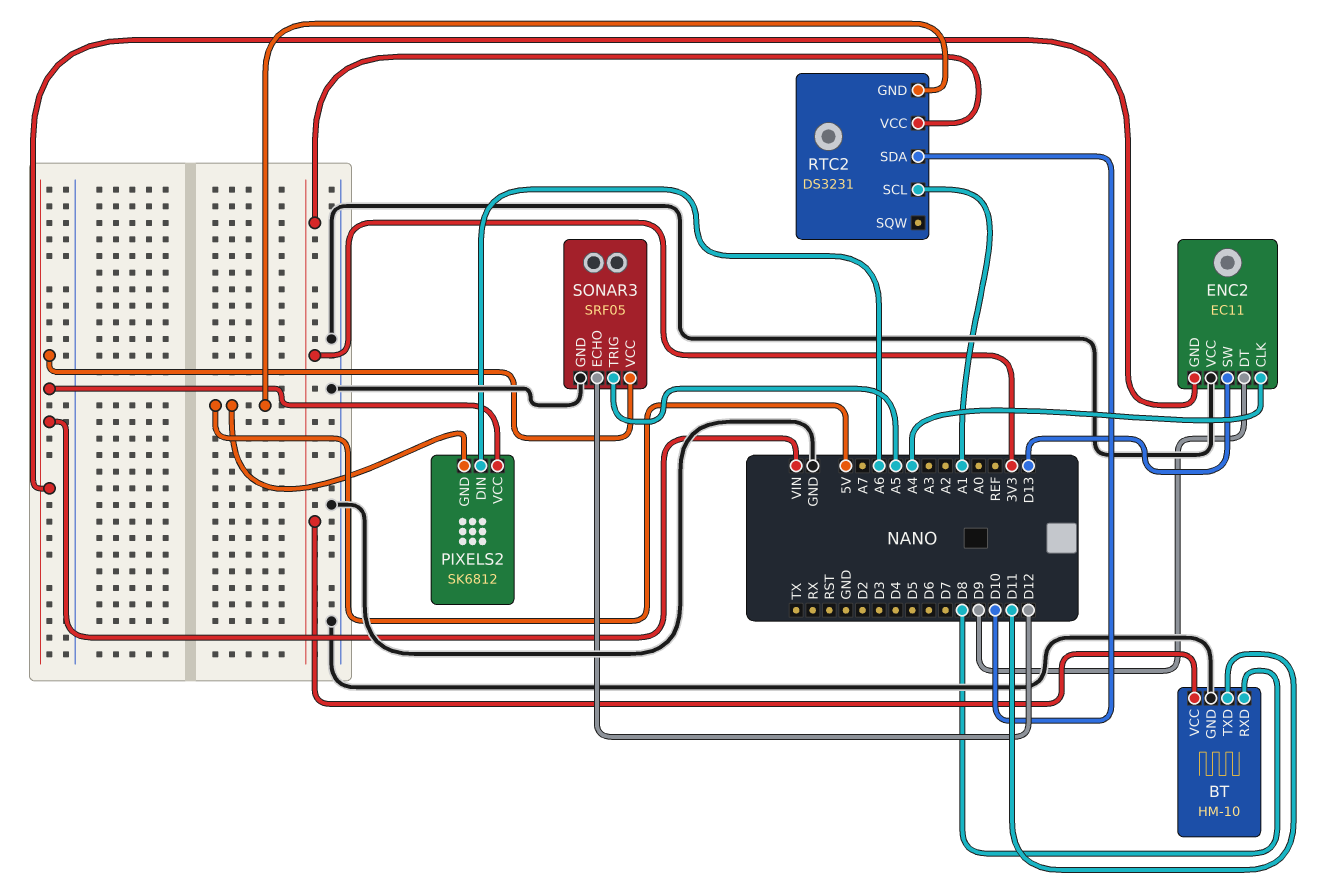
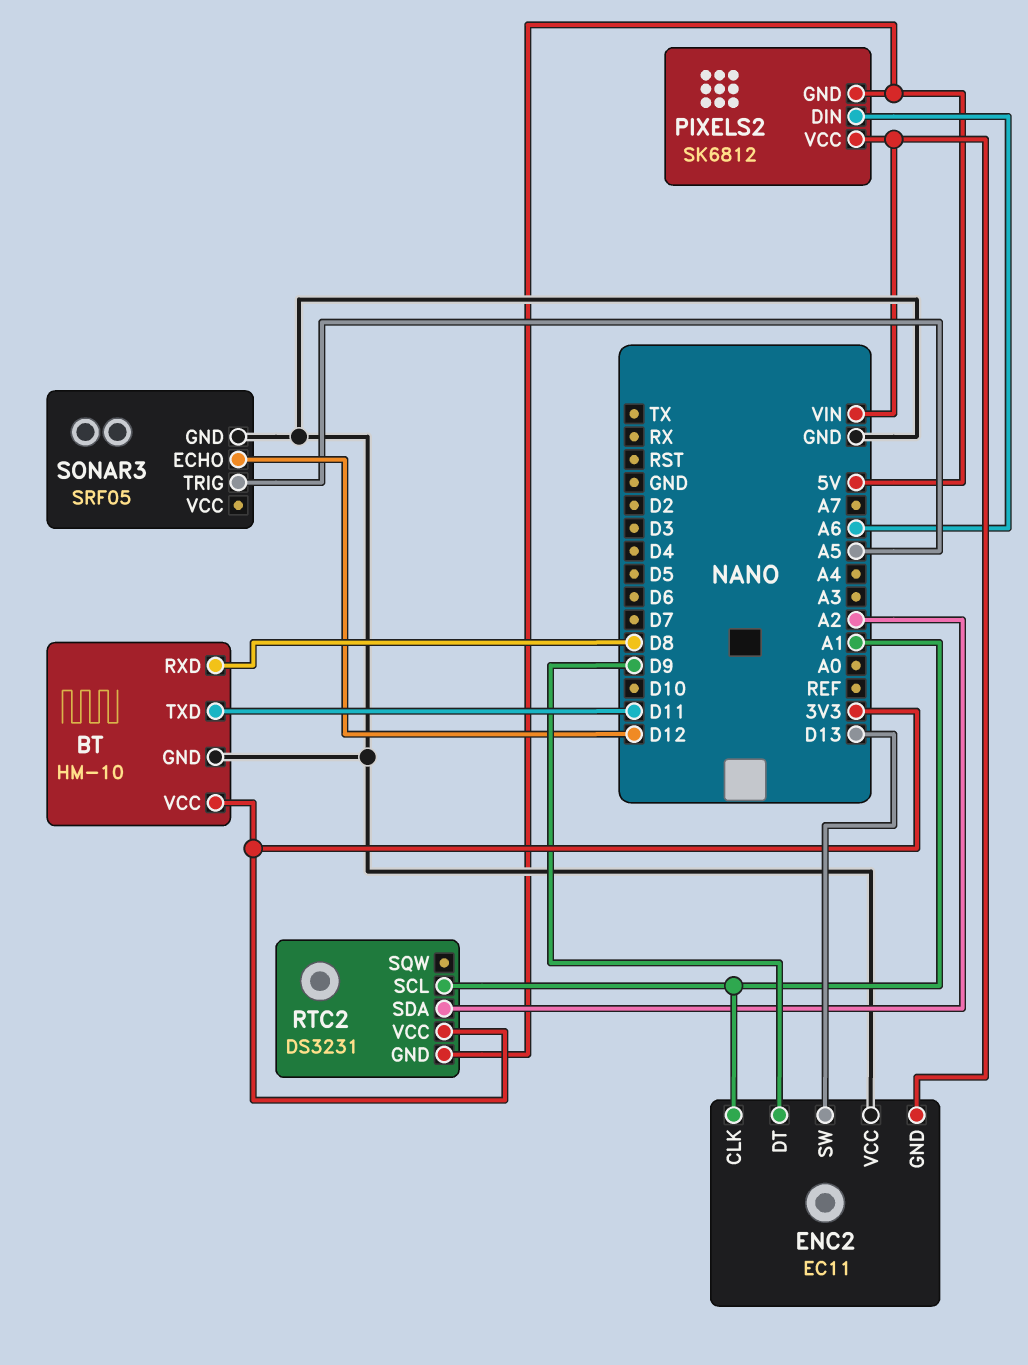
ENC2 pin CLK: A4 -> A1
RTC2 pin SDA: D10 -> A2
SONAR3 pin VCC: VIN -> none

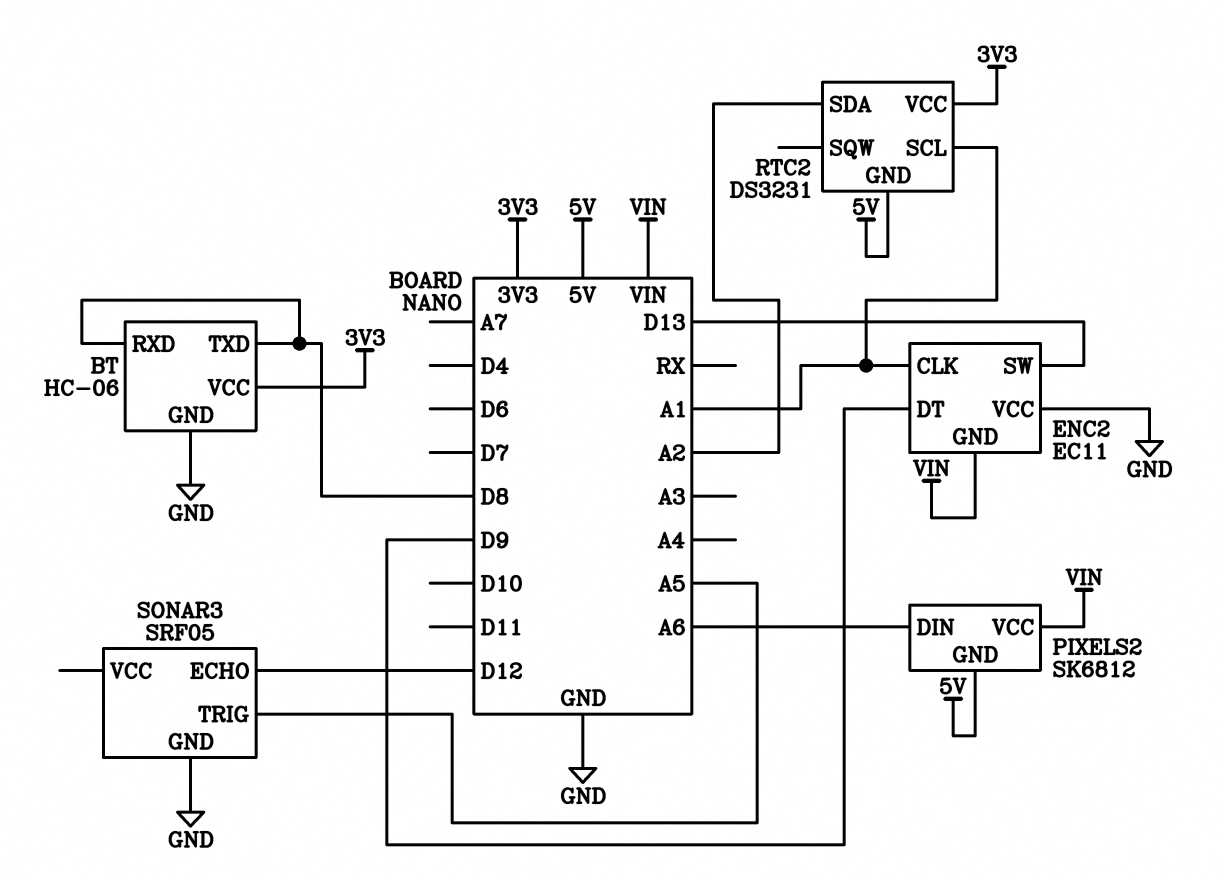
BT: HM-10 -> HC-06
BT pin TXD: D11 -> D8

